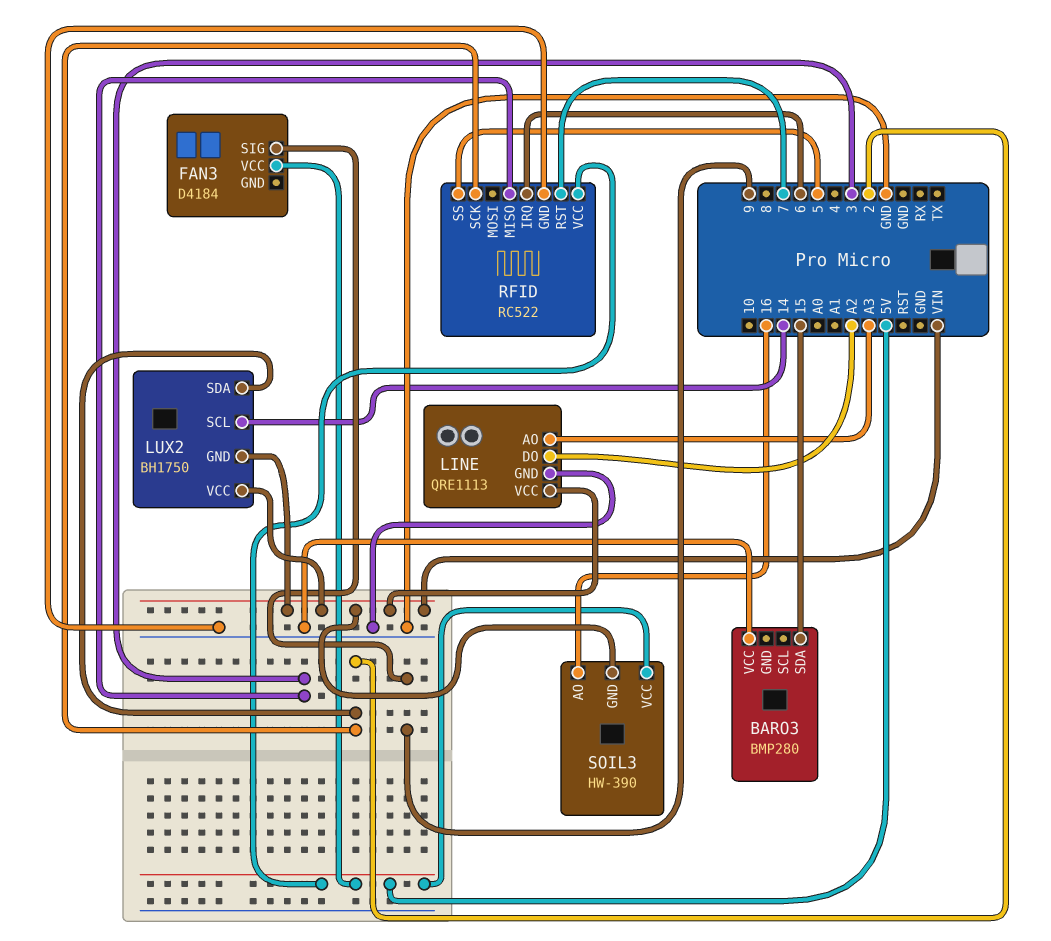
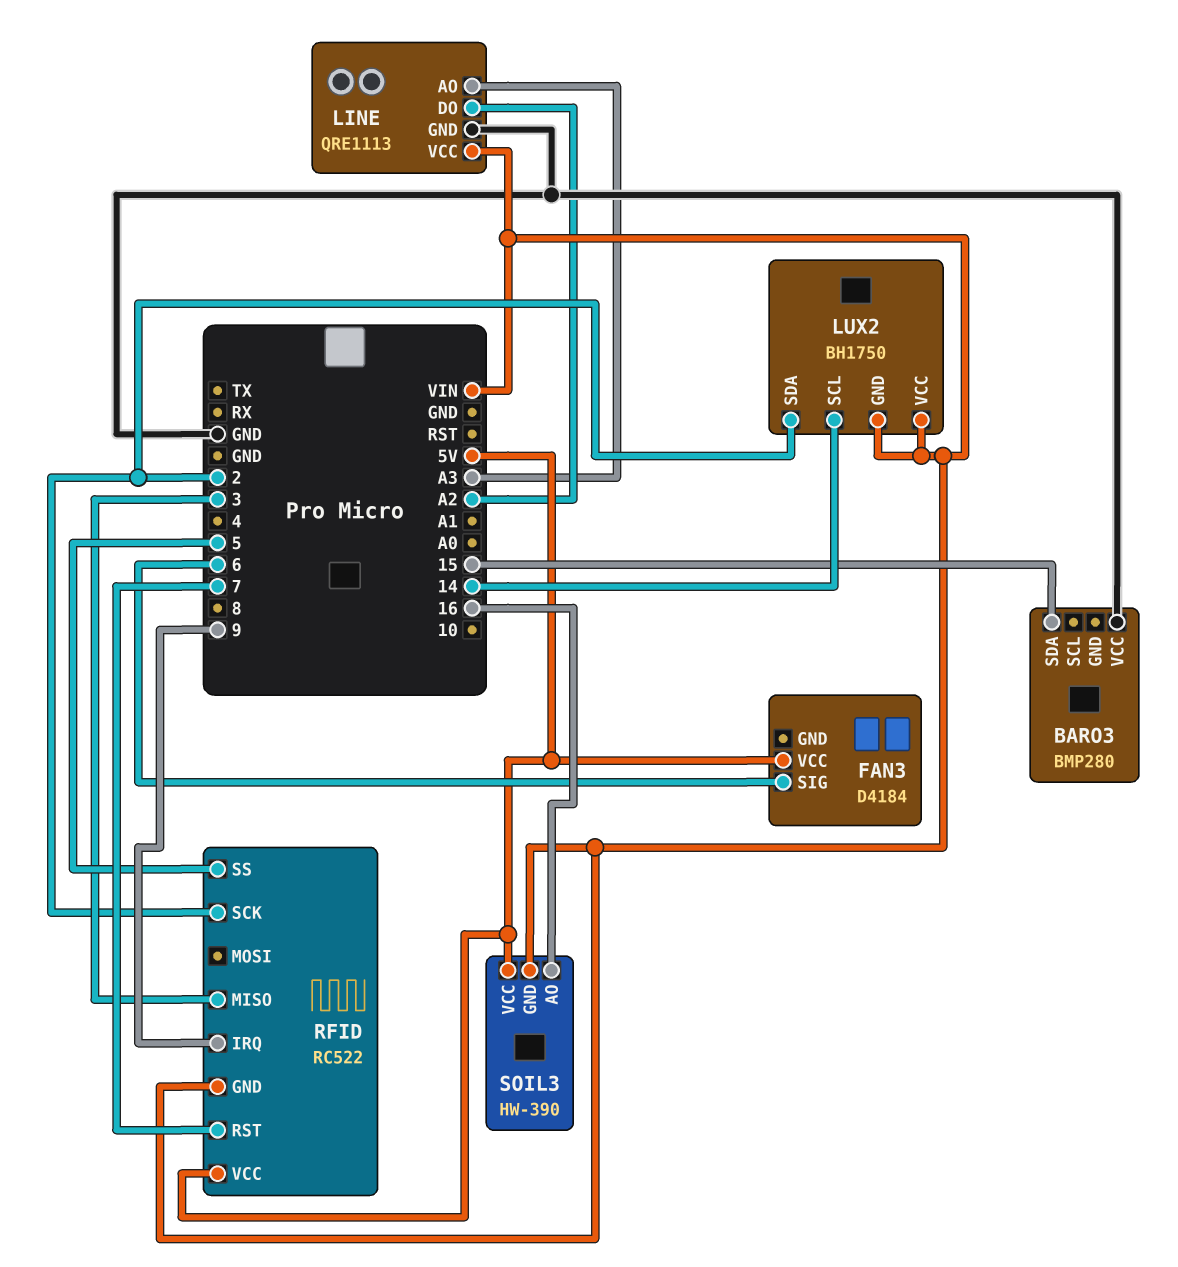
FAN3 pin SIG: 9 -> 6
RFID pin GND: GND -> VIN
RFID pin IRQ: 6 -> 9

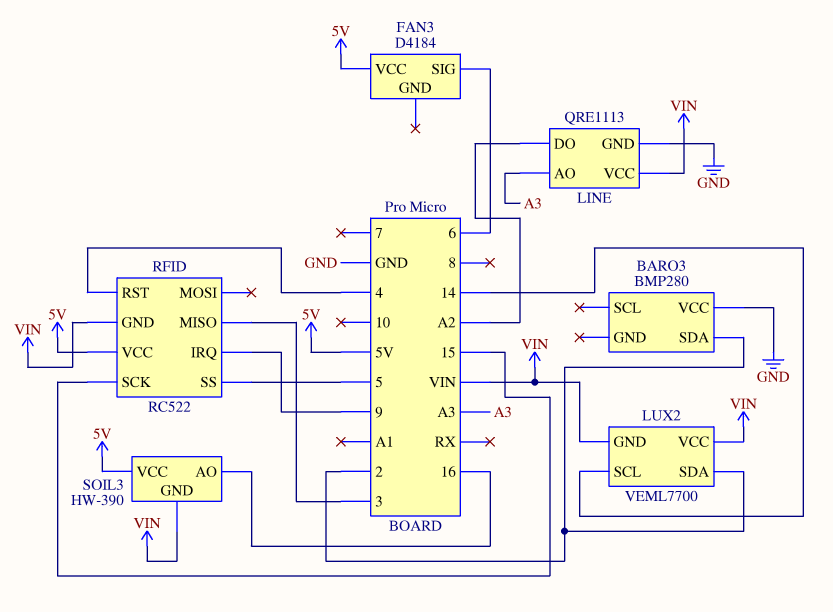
BARO3 pin SDA: 15 -> 2
LUX2: BH1750 -> VEML7700
RFID pin RST: 7 -> 4
RFID pin SCK: 2 -> 15

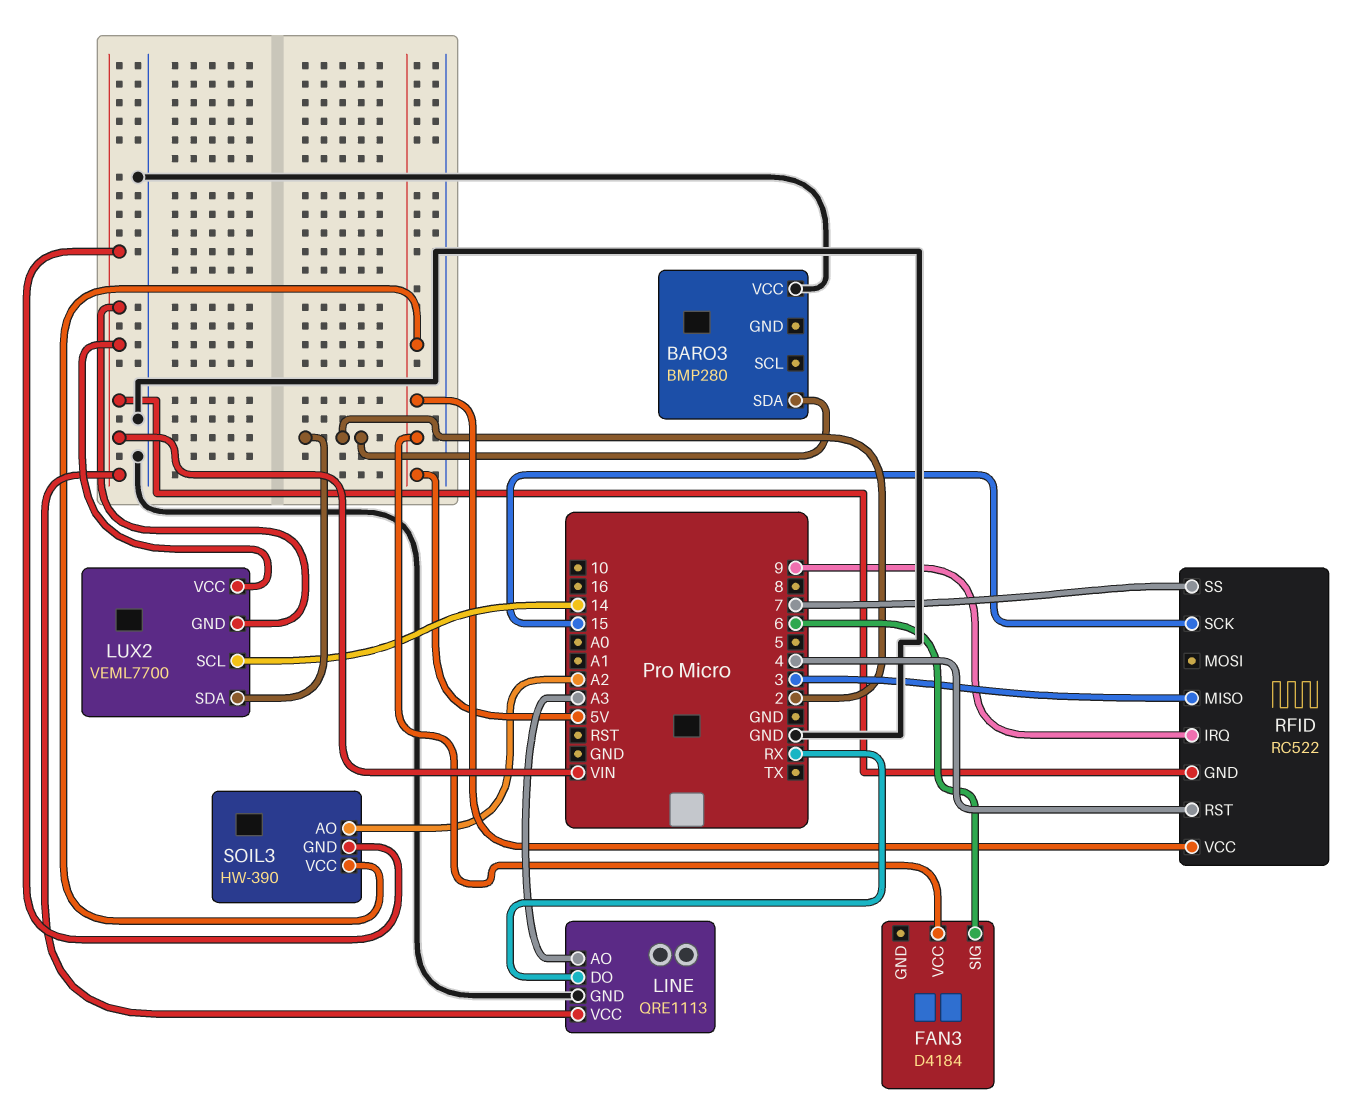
LINE pin DO: A2 -> RX
RFID pin SS: 5 -> 7
SOIL3 pin AO: 16 -> A2

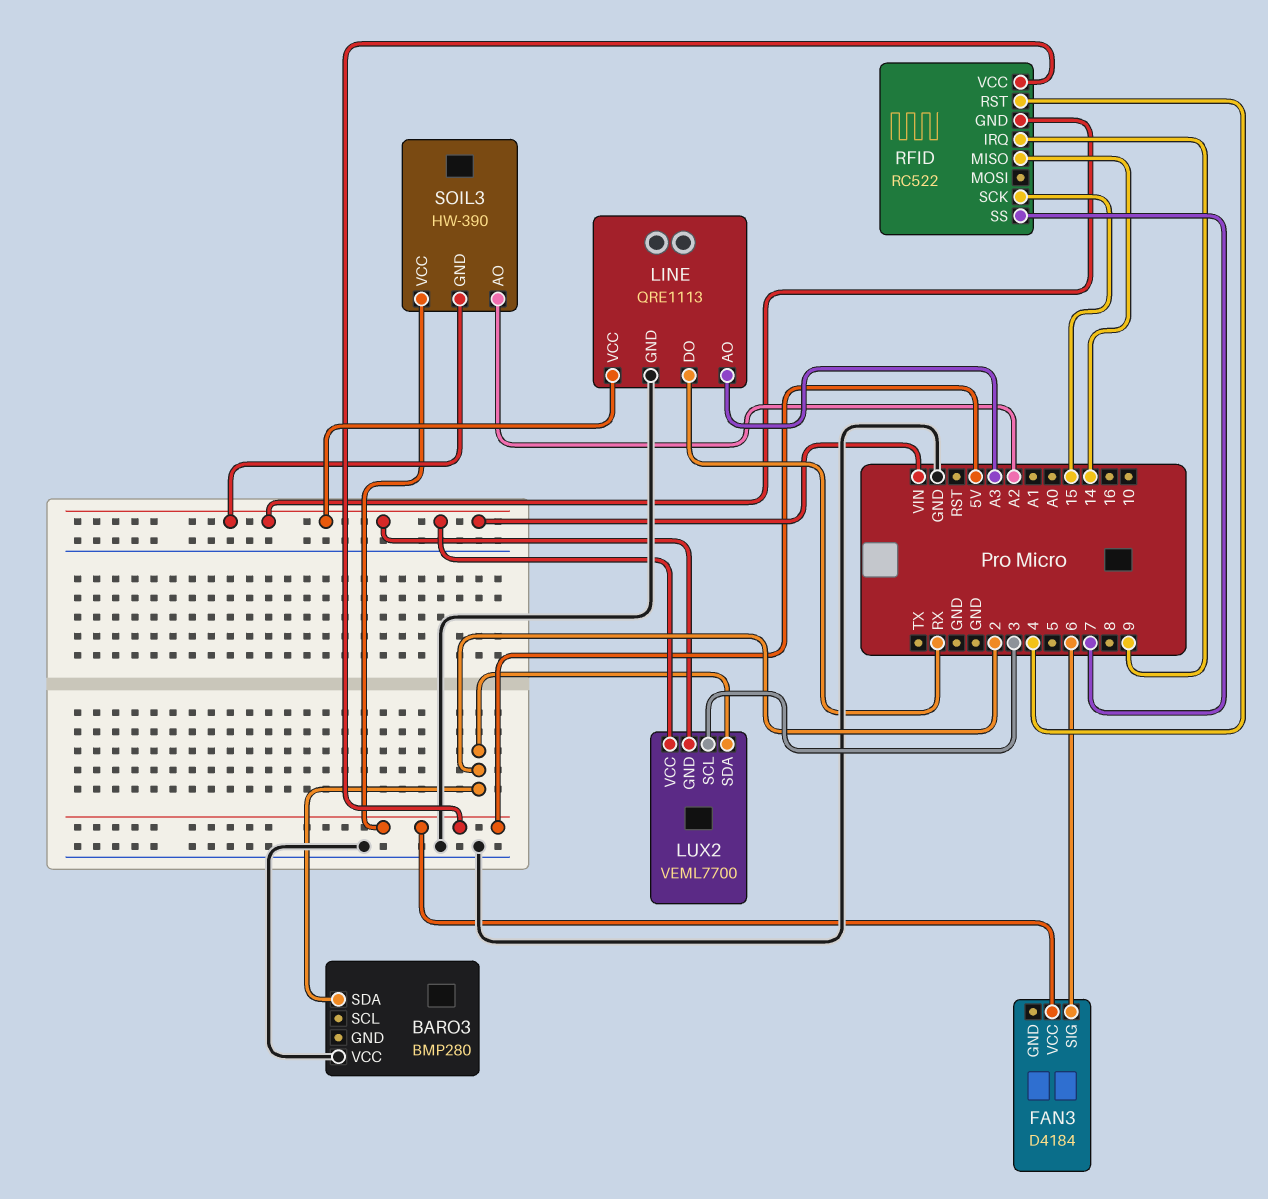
LUX2 pin SCL: 14 -> 3
RFID pin MISO: 3 -> 14

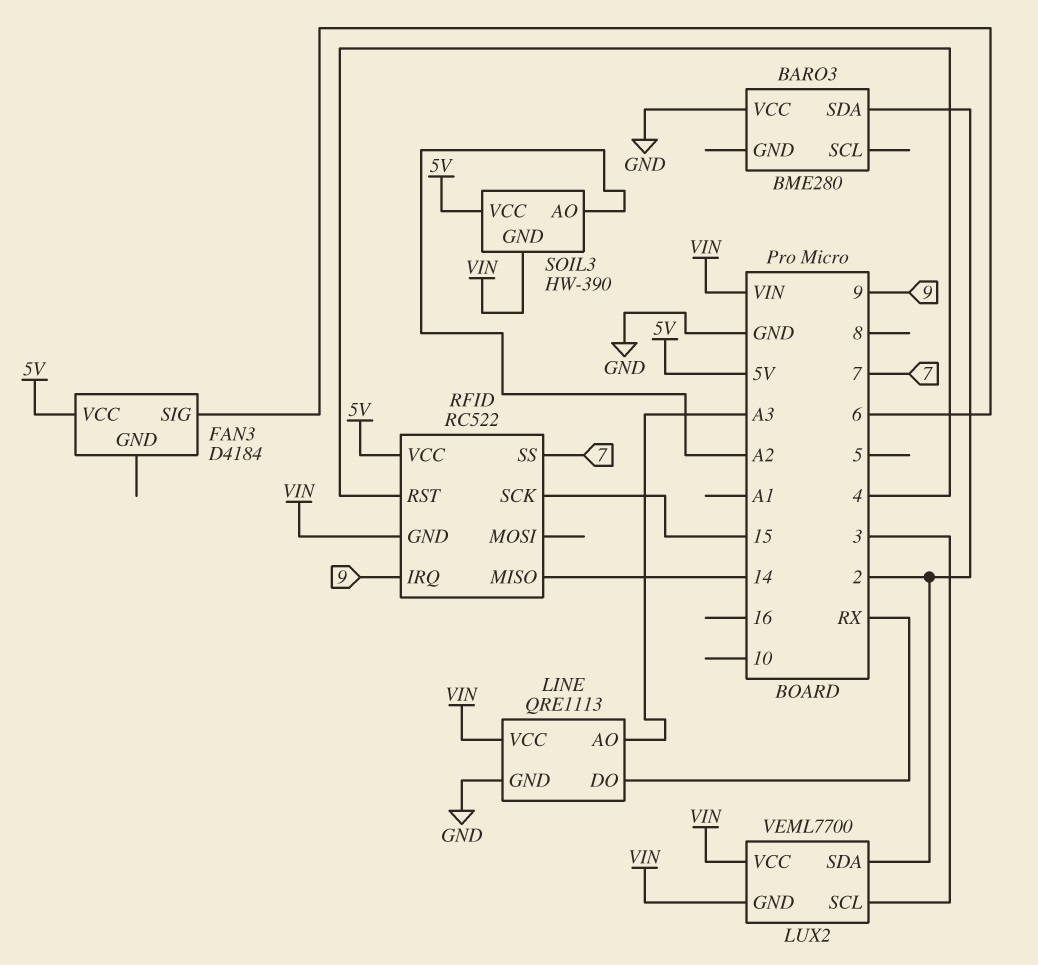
BARO3: BMP280 -> BME280

